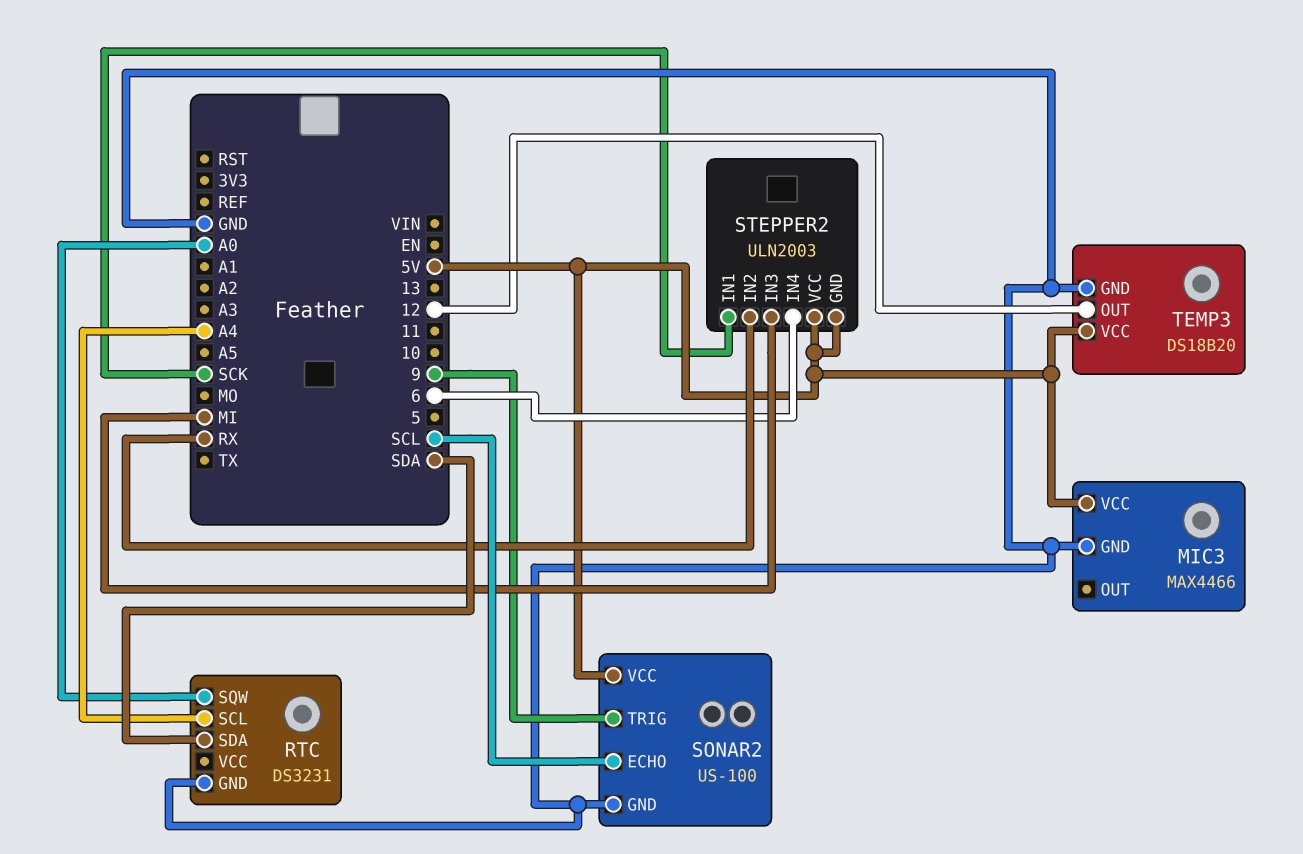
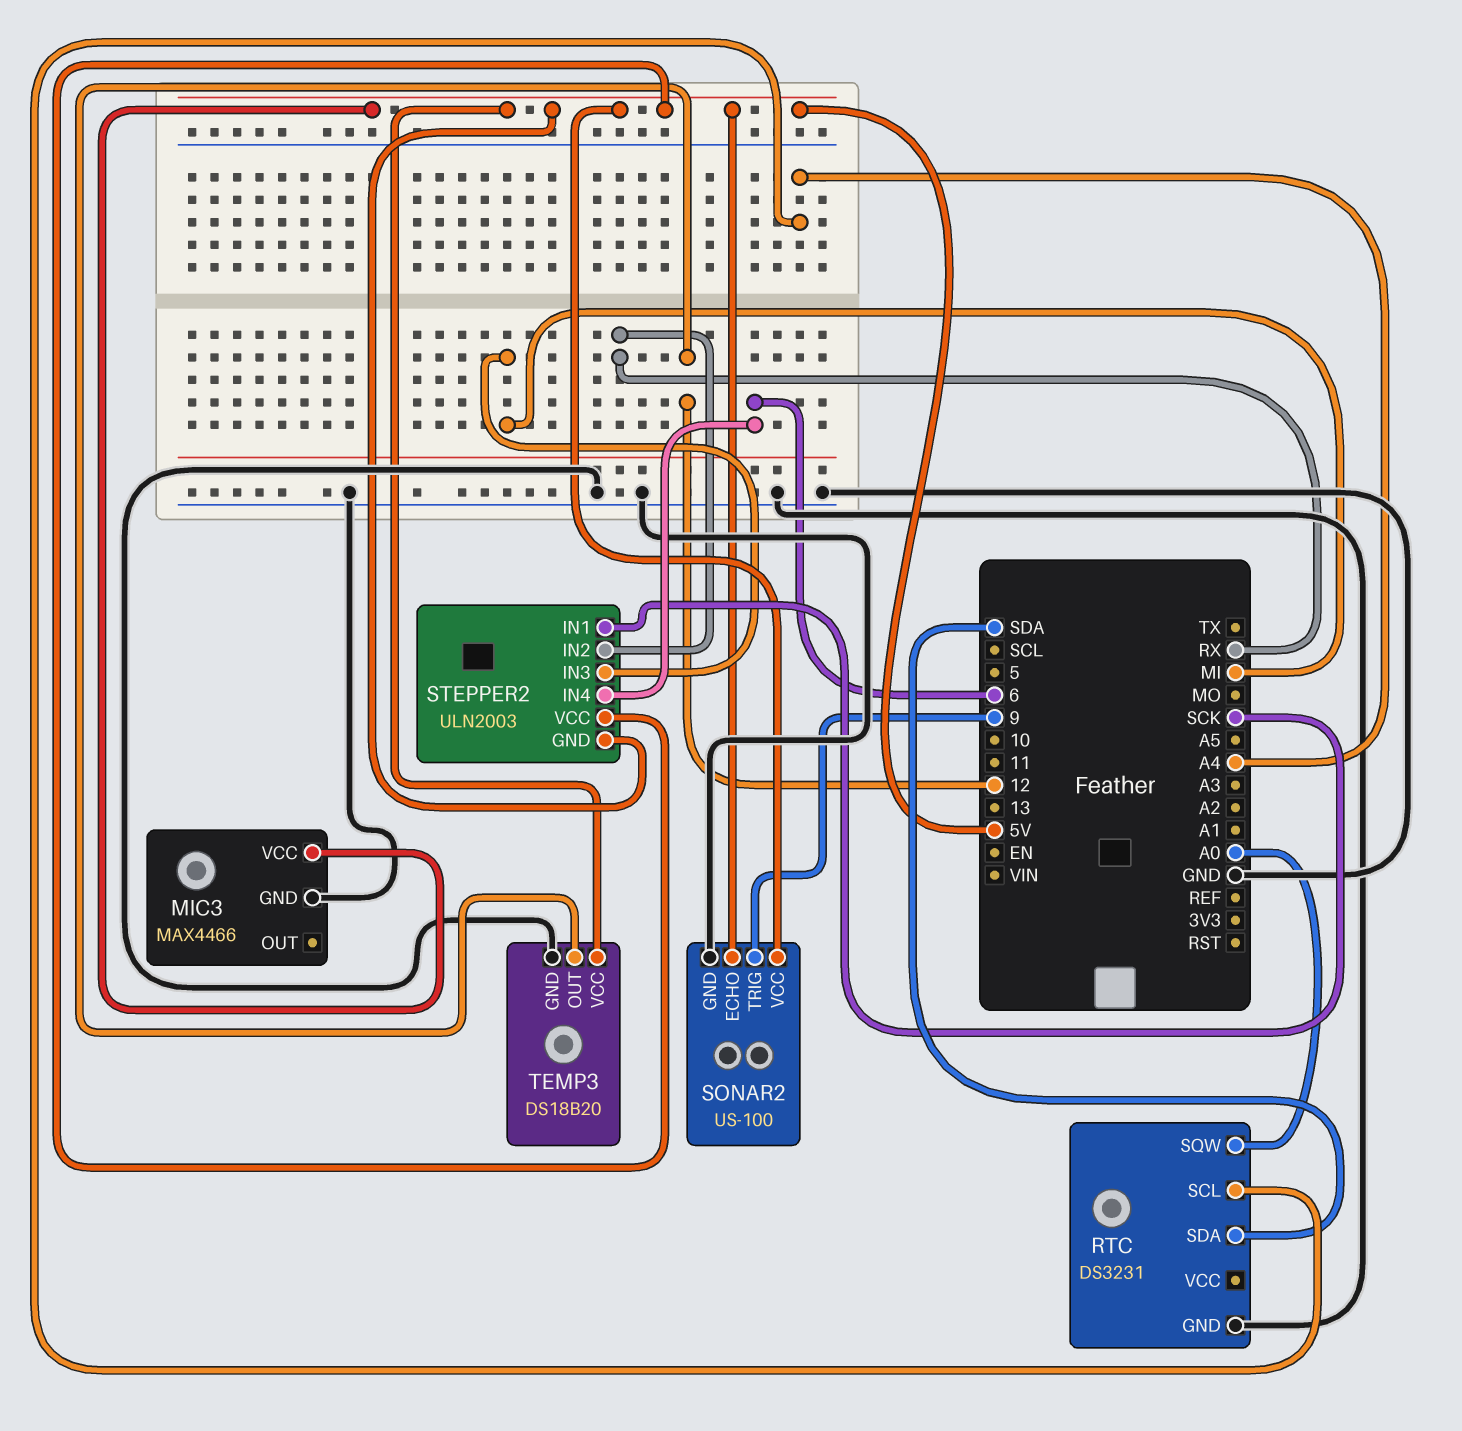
SONAR2 pin ECHO: SCL -> 5V

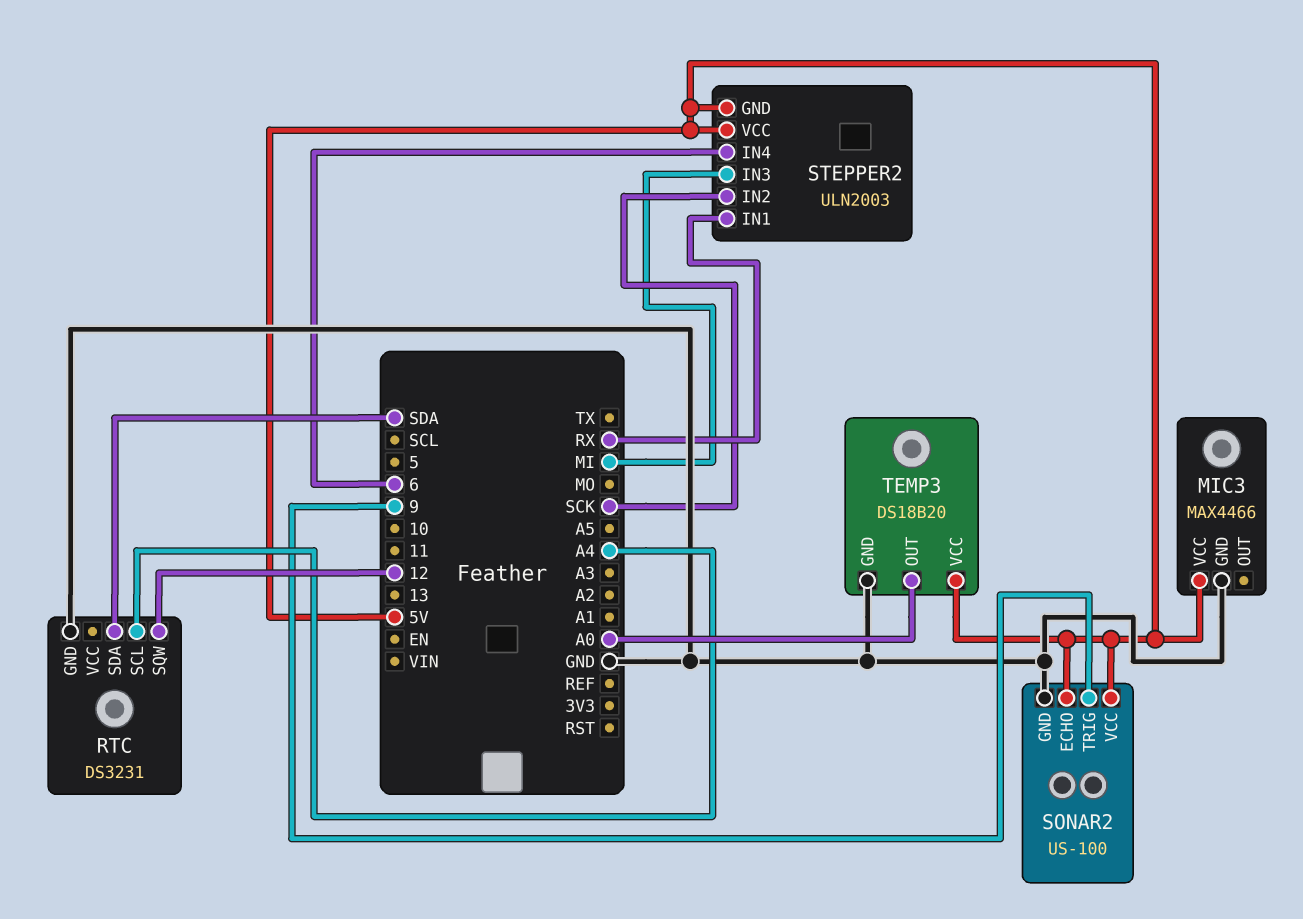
RTC pin SQW: A0 -> 12
STEPPER2 pin IN1: SCK -> RX
STEPPER2 pin IN2: RX -> SCK
TEMP3 pin OUT: 12 -> A0

